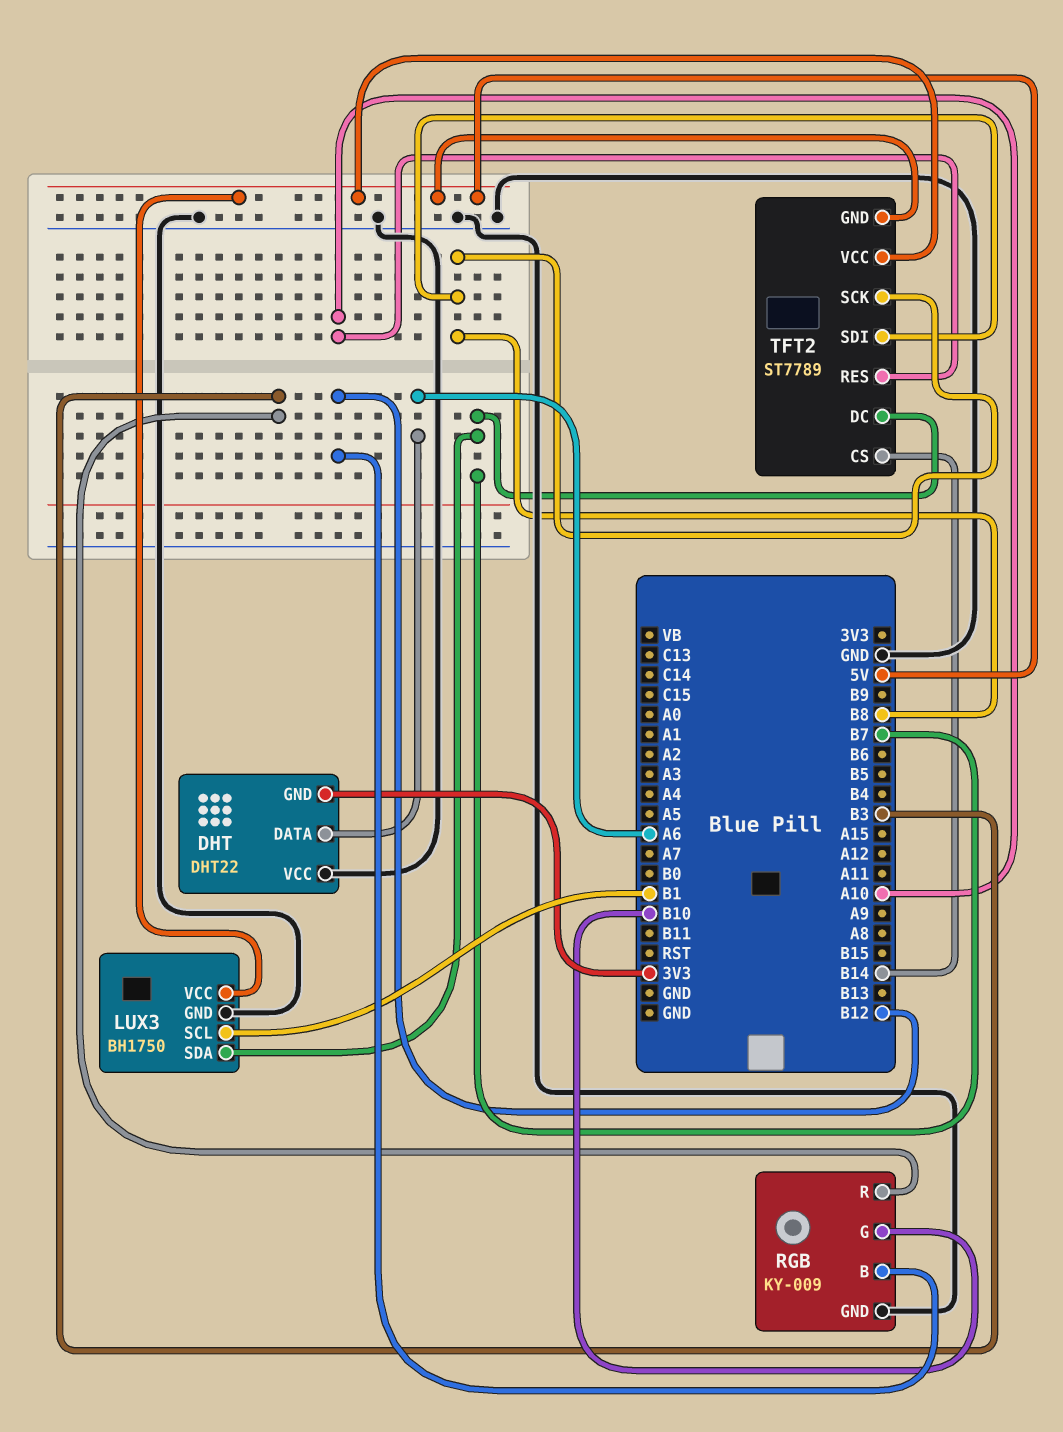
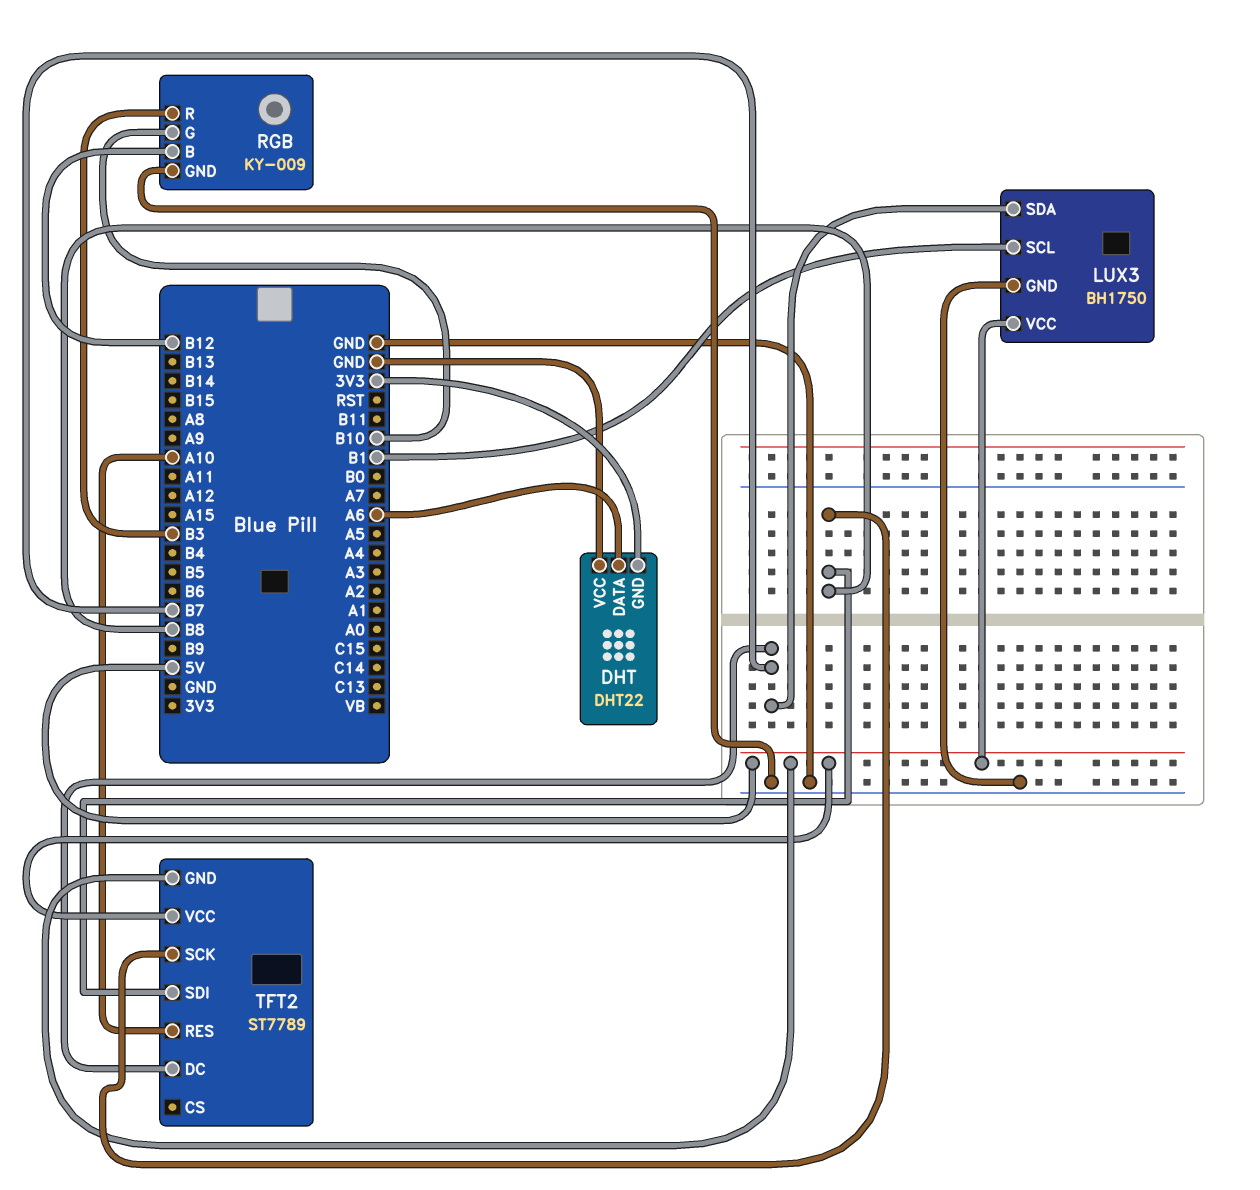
TFT2 pin CS: B14 -> none

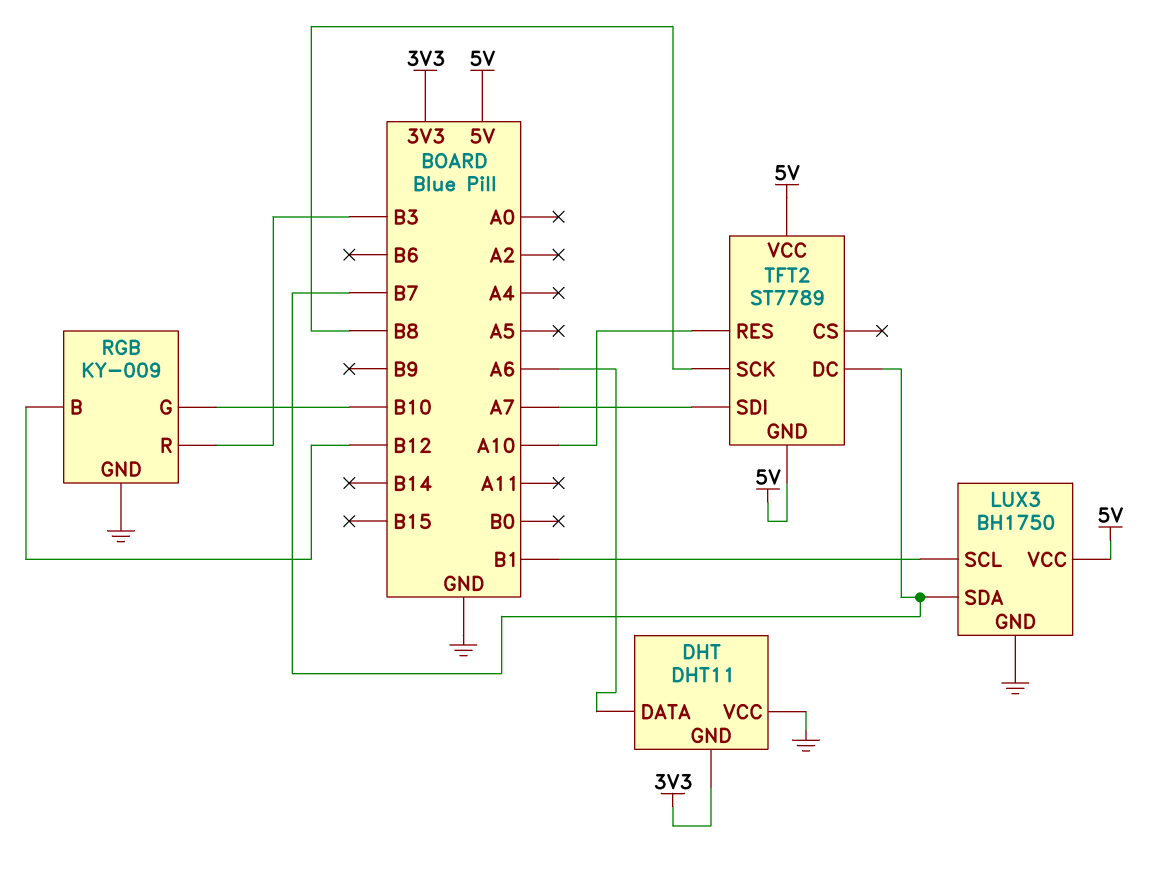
DHT: DHT22 -> DHT11
TFT2 pin SDI: B8 -> A7

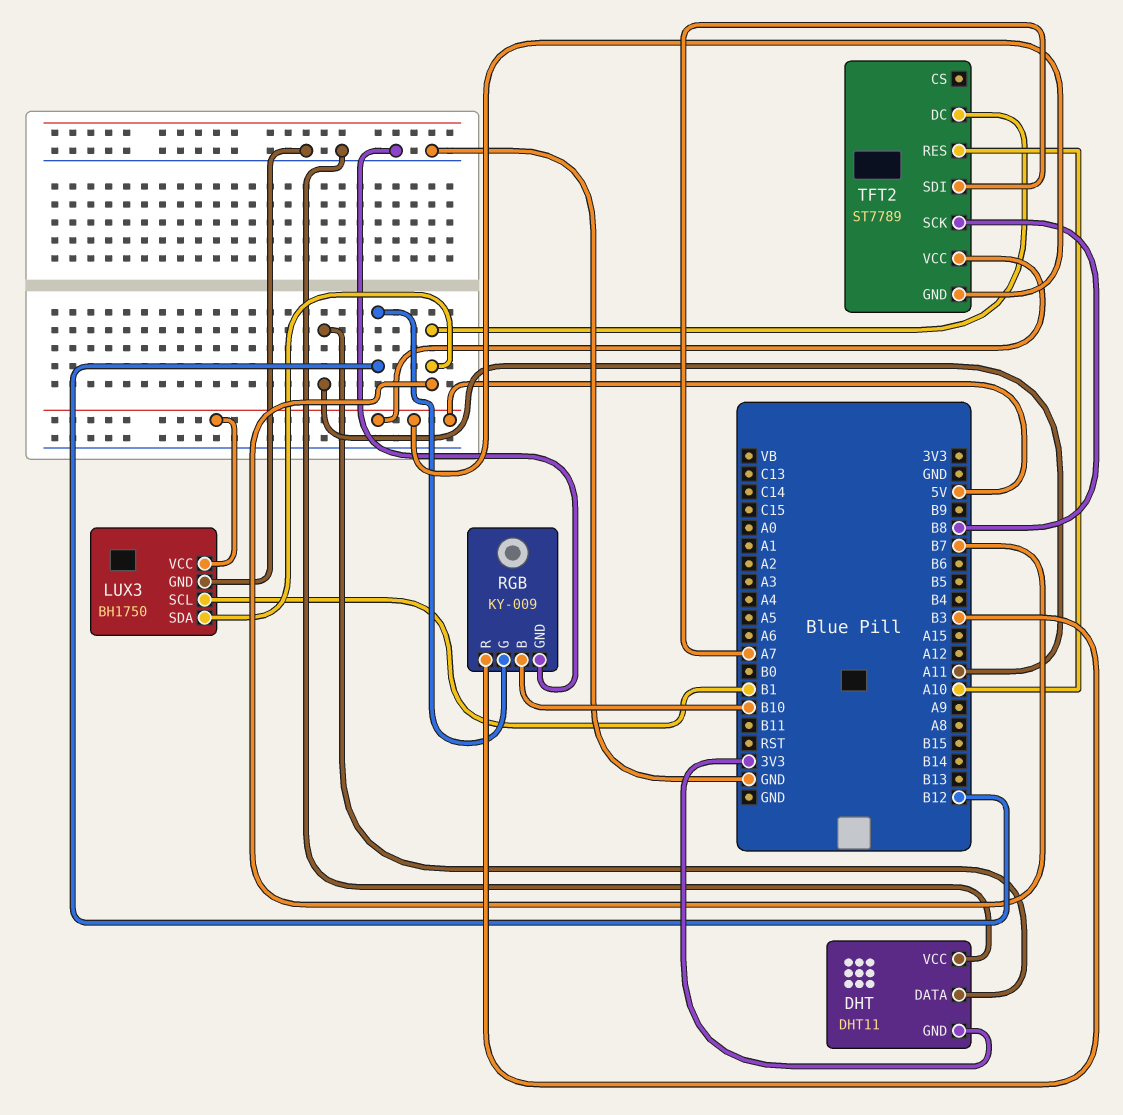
DHT pin DATA: A6 -> A11
RGB pin B: B12 -> B10
RGB pin G: B10 -> B12

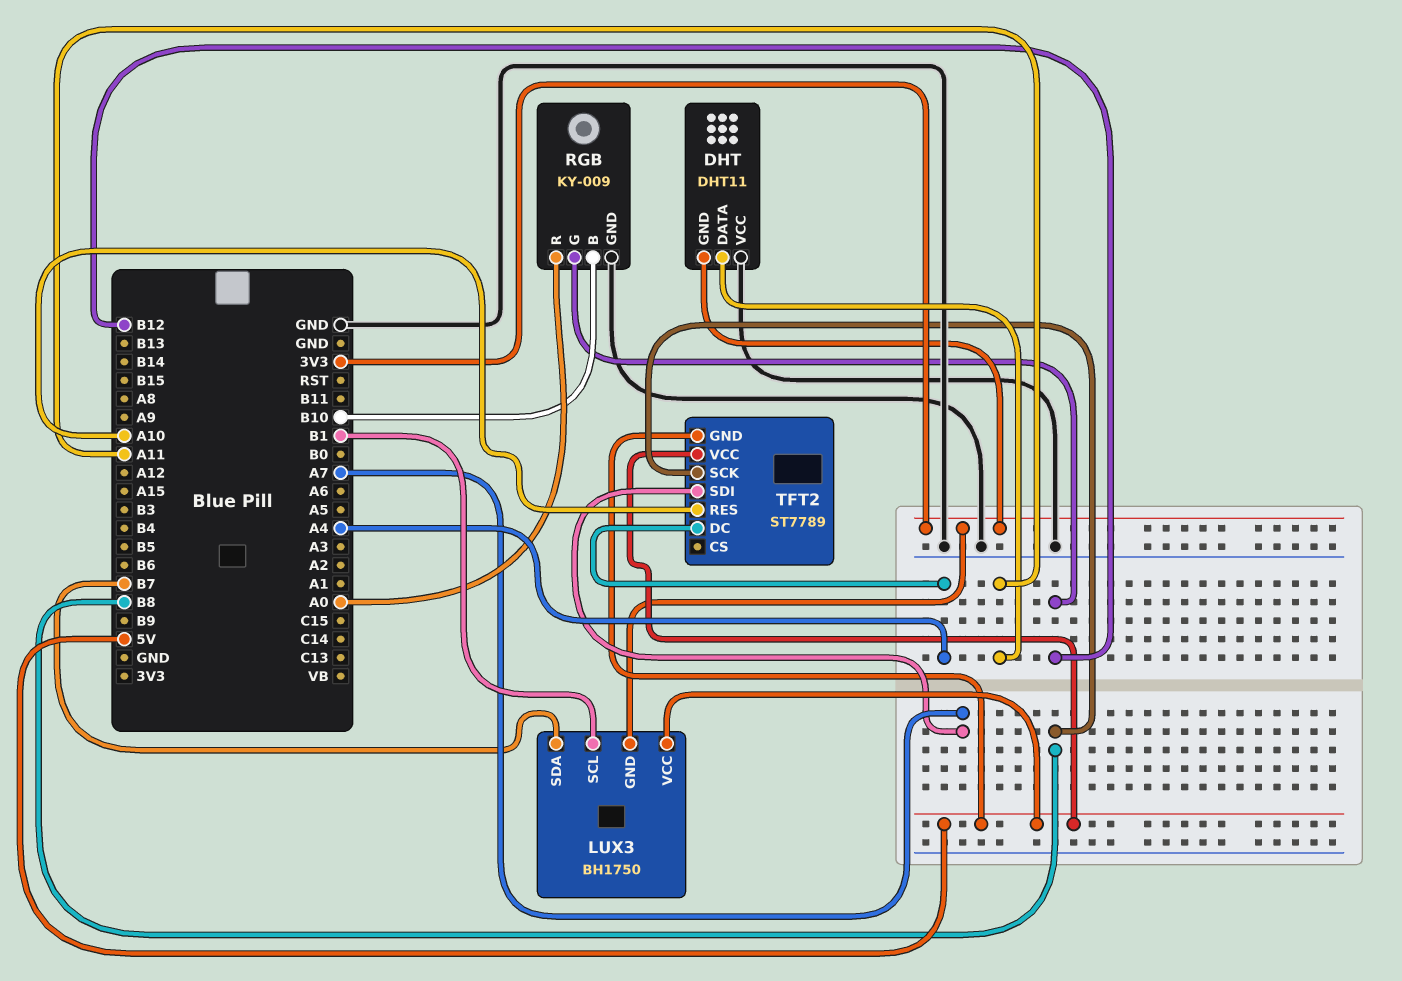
LUX3 pin GND: GND -> 3V3
RGB pin R: B3 -> A0
TFT2 pin DC: B7 -> A4

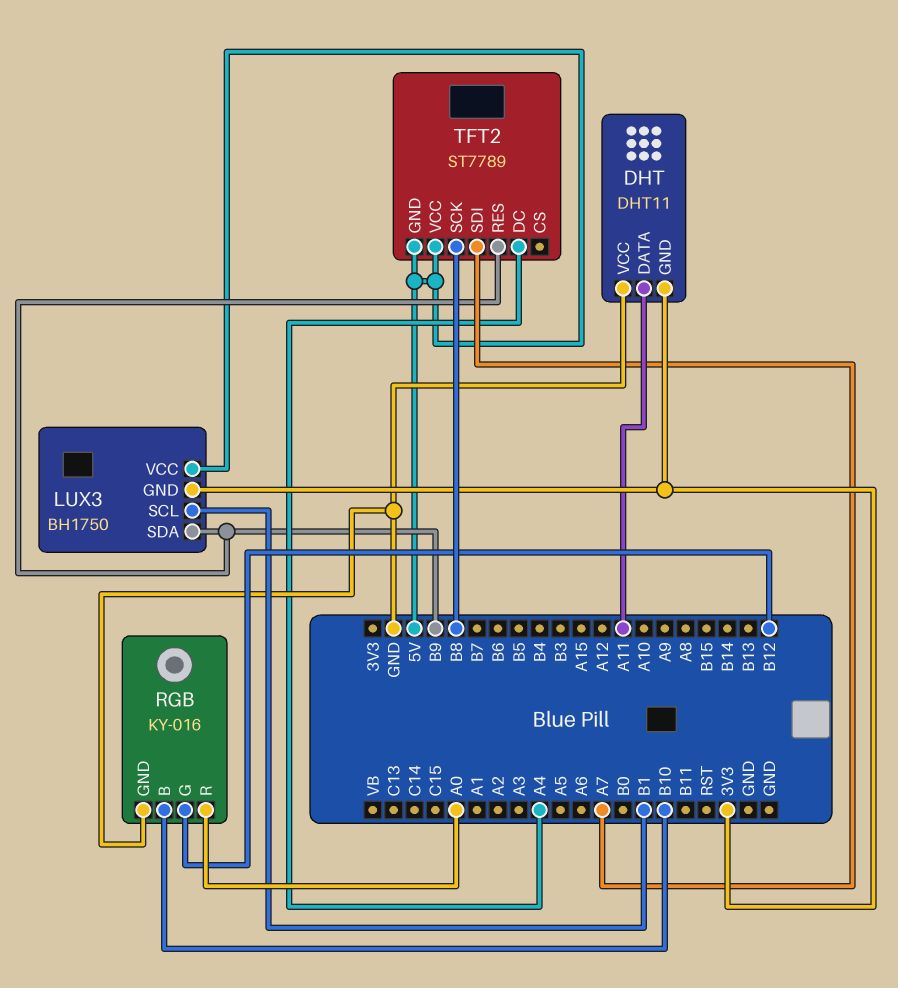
LUX3 pin SDA: B7 -> B9
RGB: KY-009 -> KY-016
TFT2 pin RES: A10 -> B9

